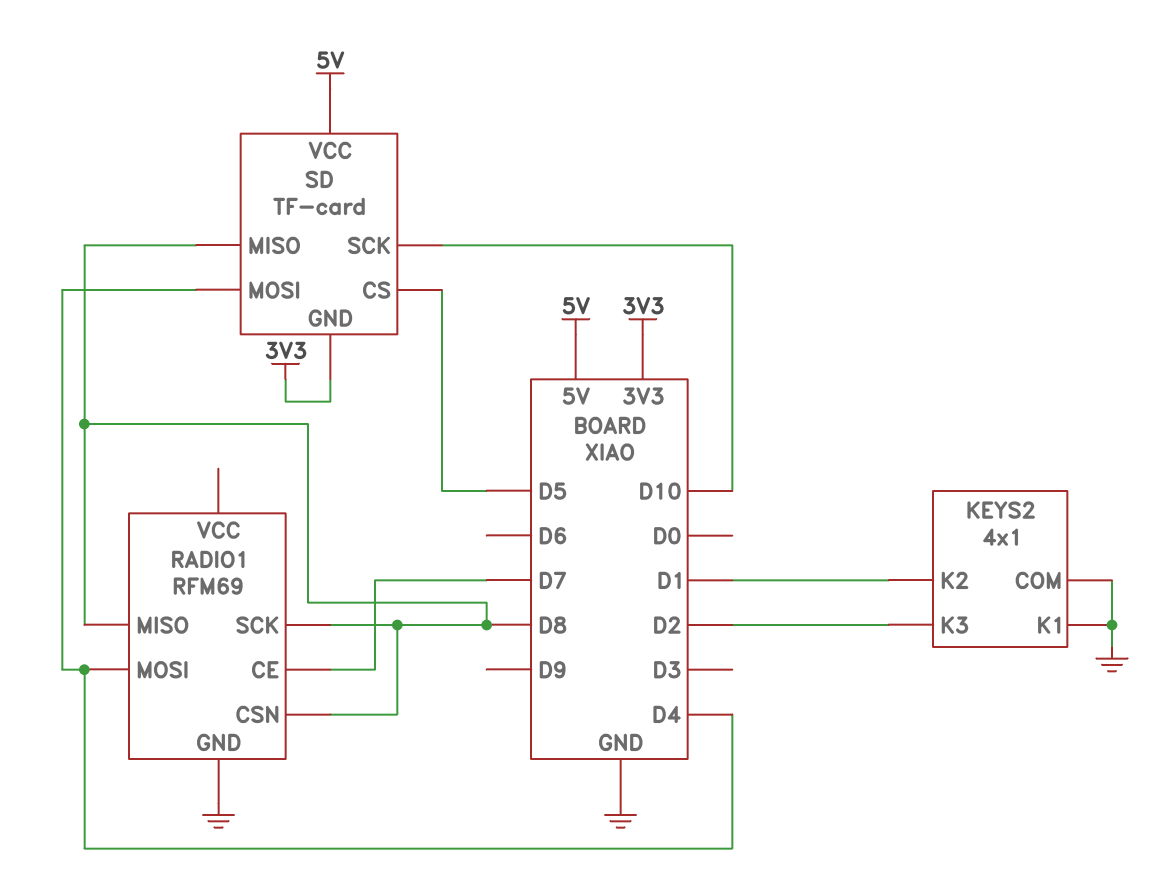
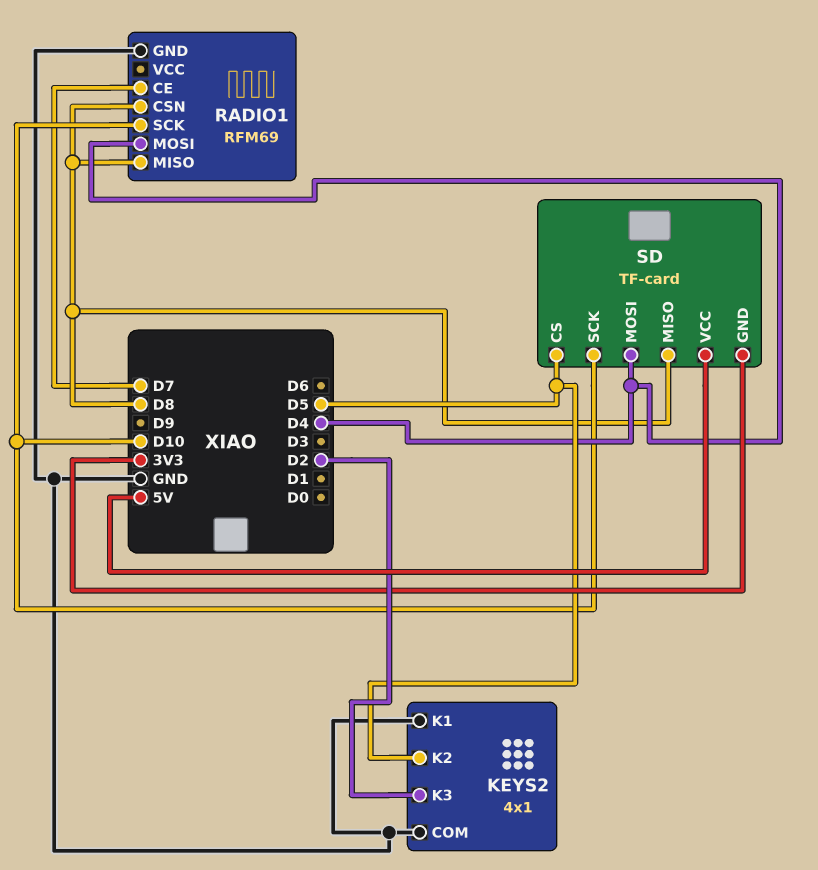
KEYS2 pin K2: D1 -> D5
RADIO1 pin SCK: D8 -> D10

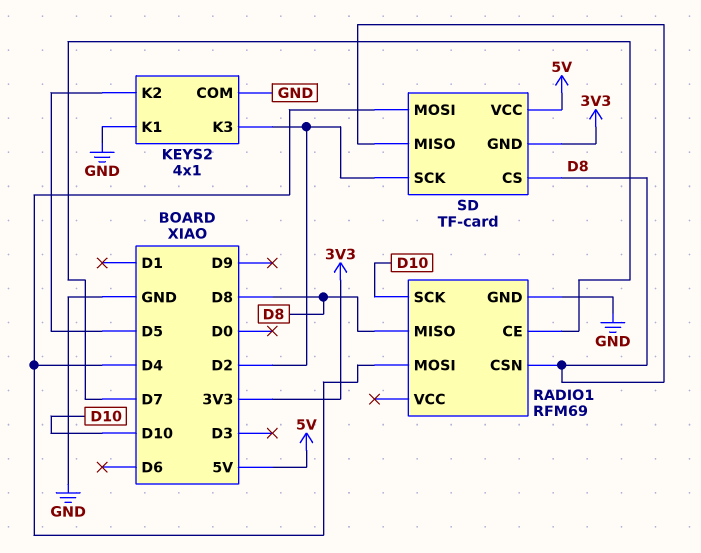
SD pin CS: D5 -> D8
SD pin SCK: D10 -> D2

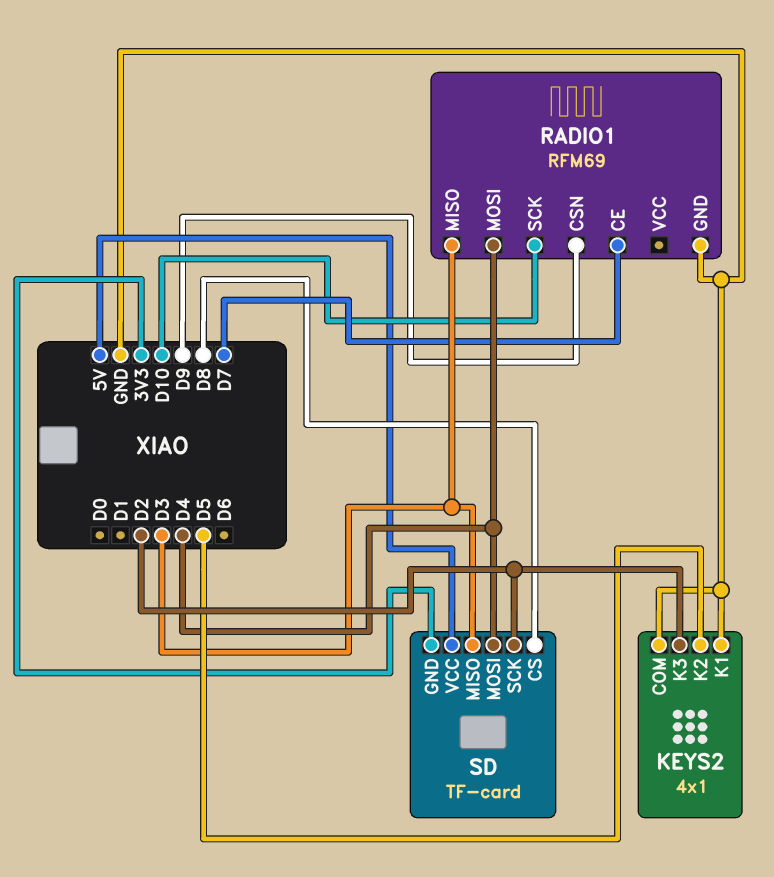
RADIO1 pin CSN: D8 -> D9
RADIO1 pin MISO: D8 -> D3
SD pin MISO: D8 -> D3

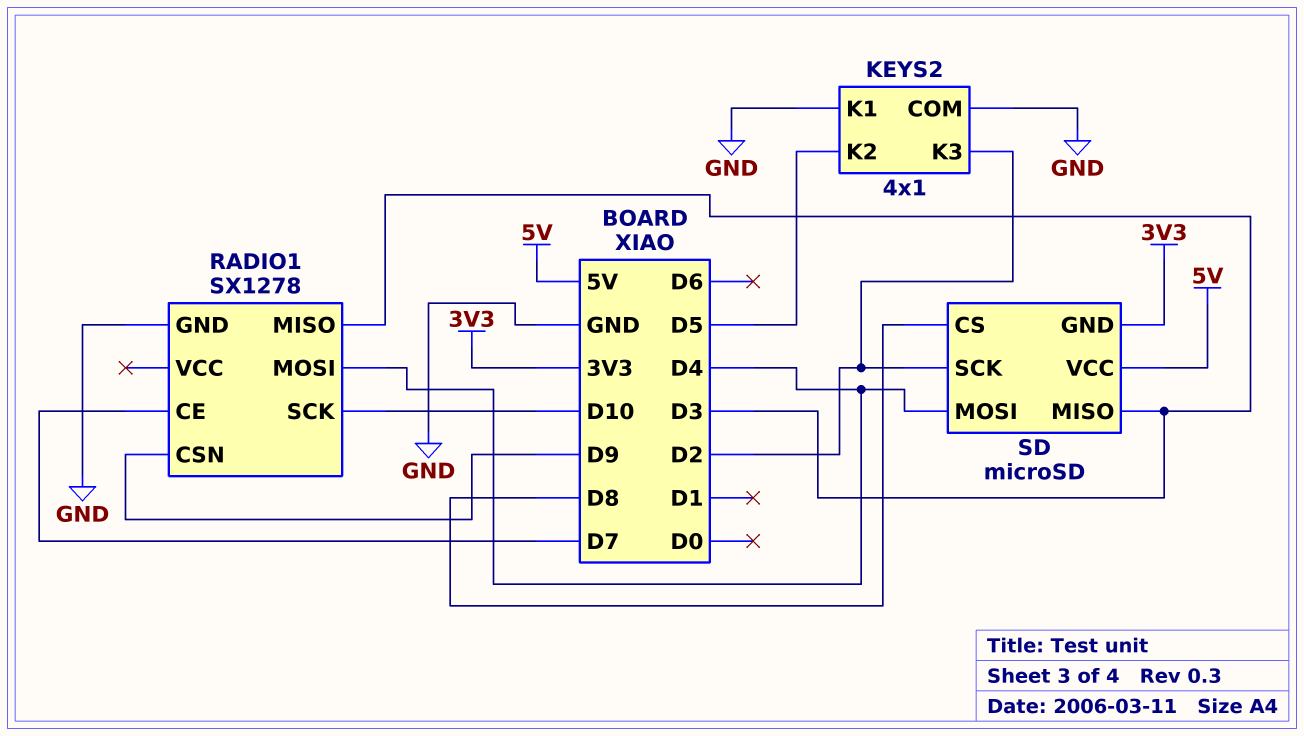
RADIO1: RFM69 -> SX1278
SD: TF-card -> microSD

